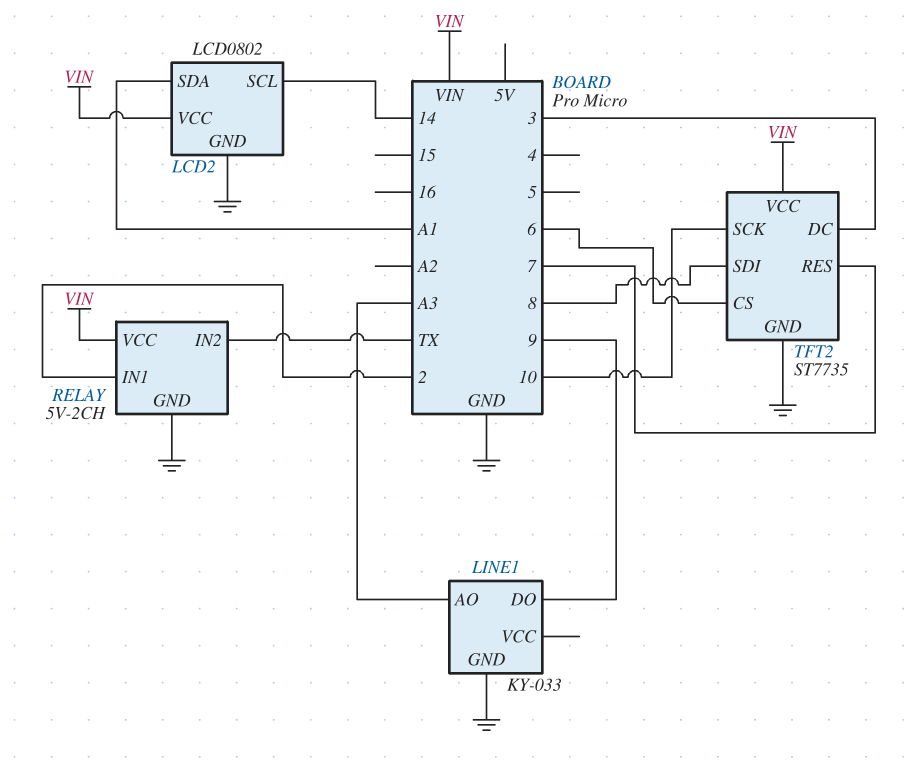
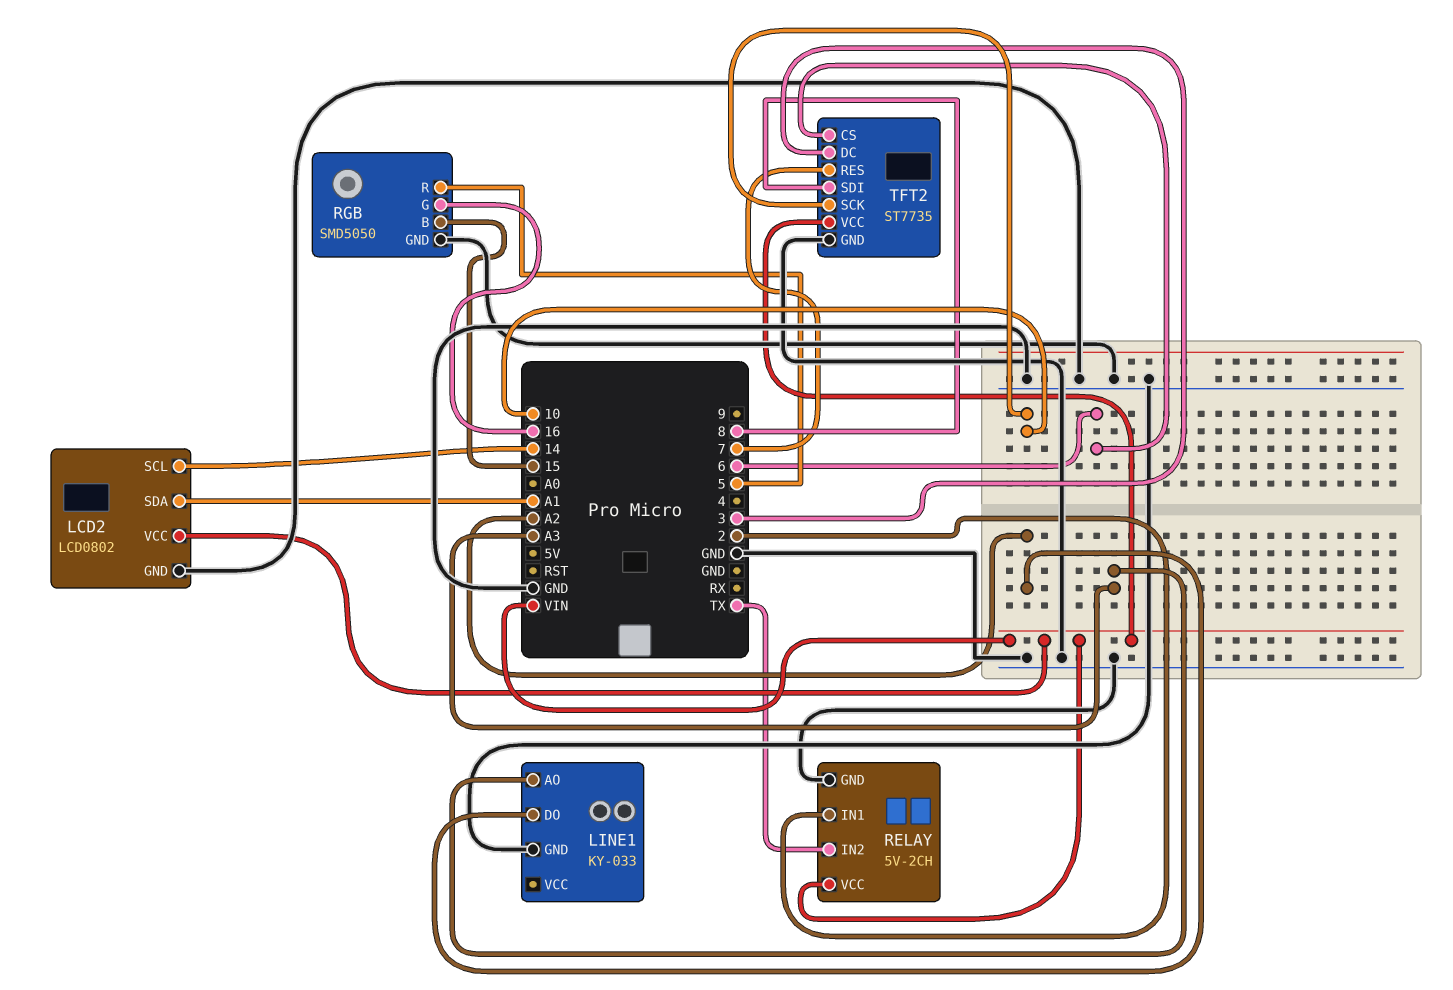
LINE1 pin DO: 9 -> A2
RGB: none -> SMD5050
RGB pin B: none -> 15
RGB pin G: none -> 16
RGB pin GND: none -> GND
RGB pin R: none -> 5

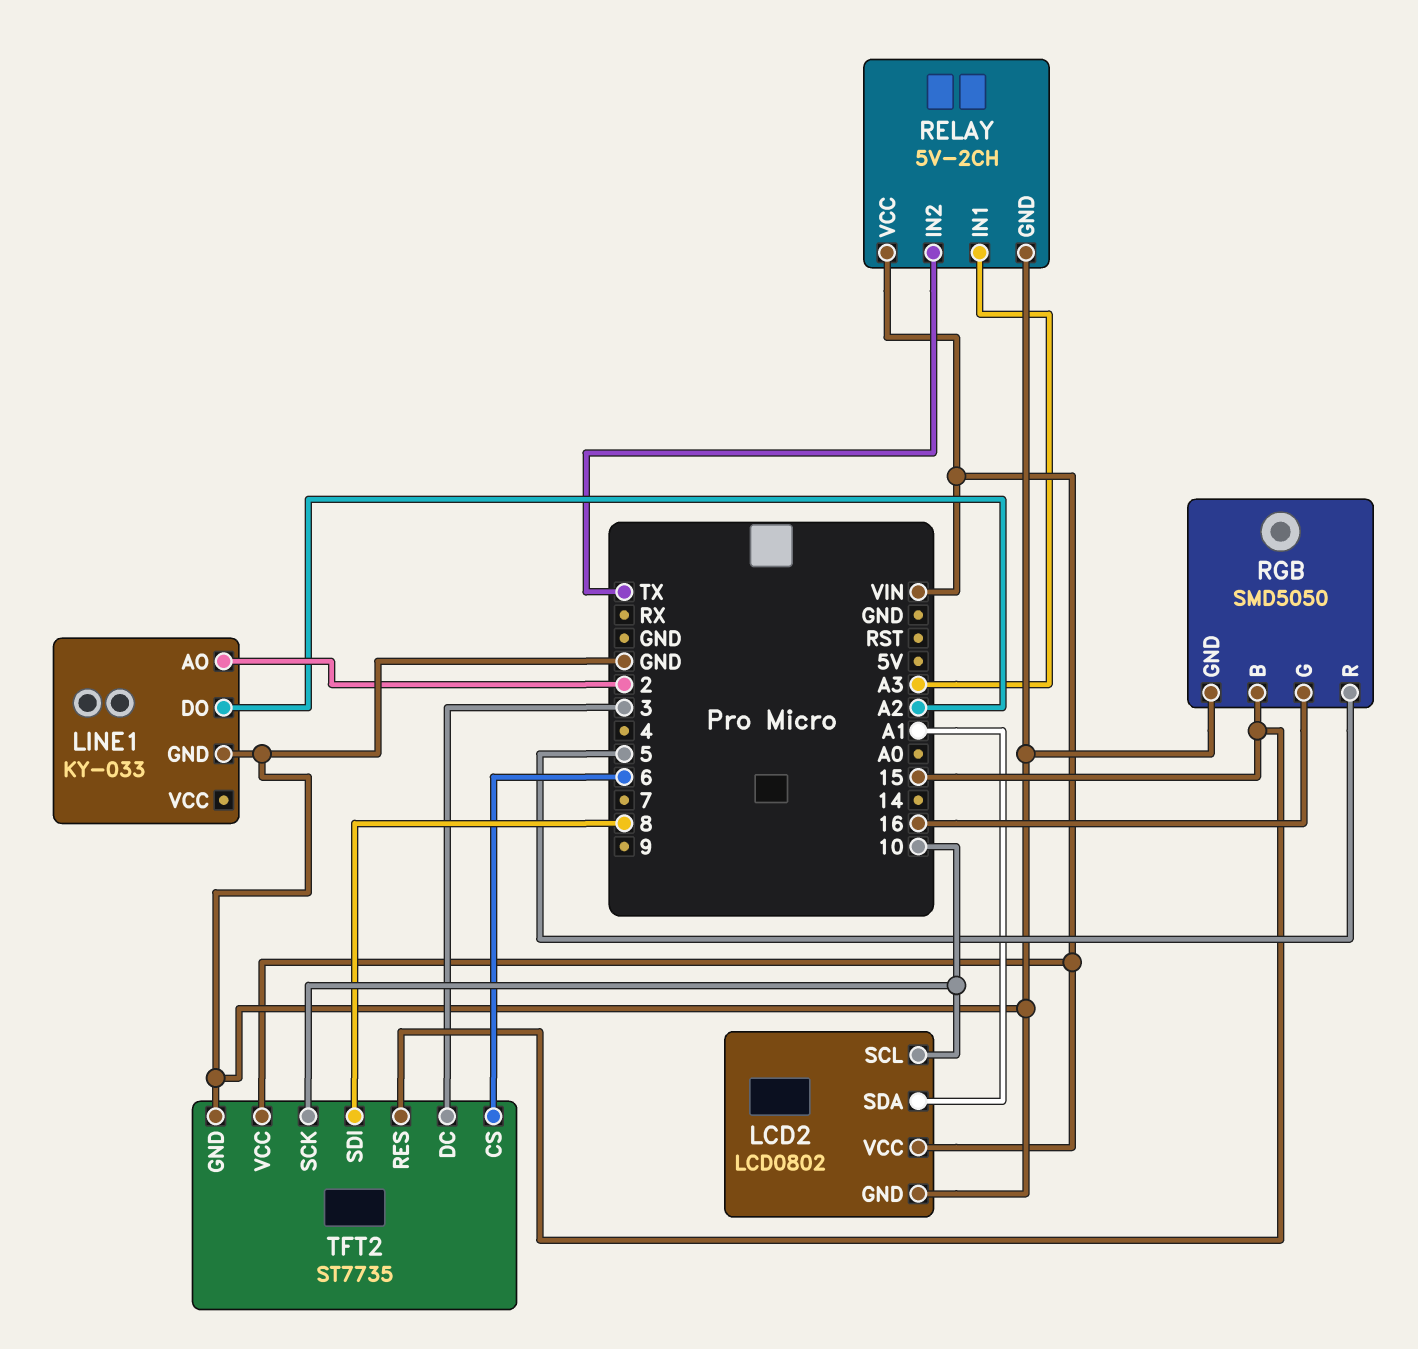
LCD2 pin SCL: 14 -> 10
LINE1 pin AO: A3 -> 2
RELAY pin IN1: 2 -> A3
TFT2 pin RES: 7 -> 15

